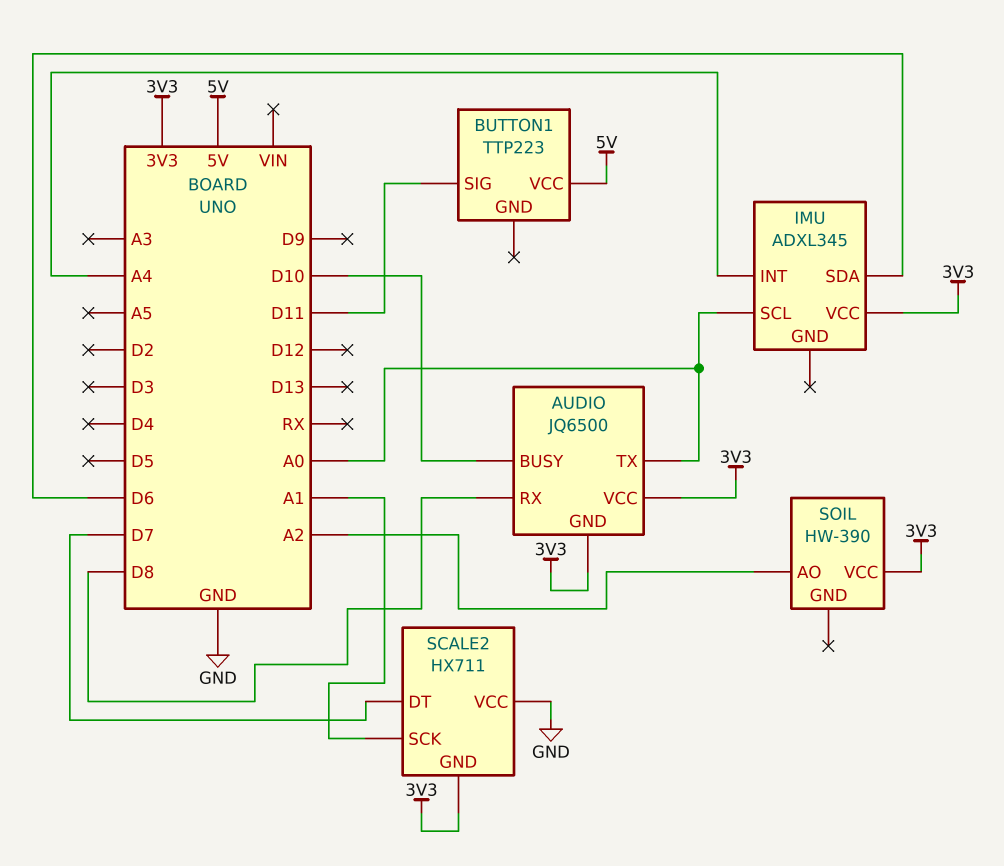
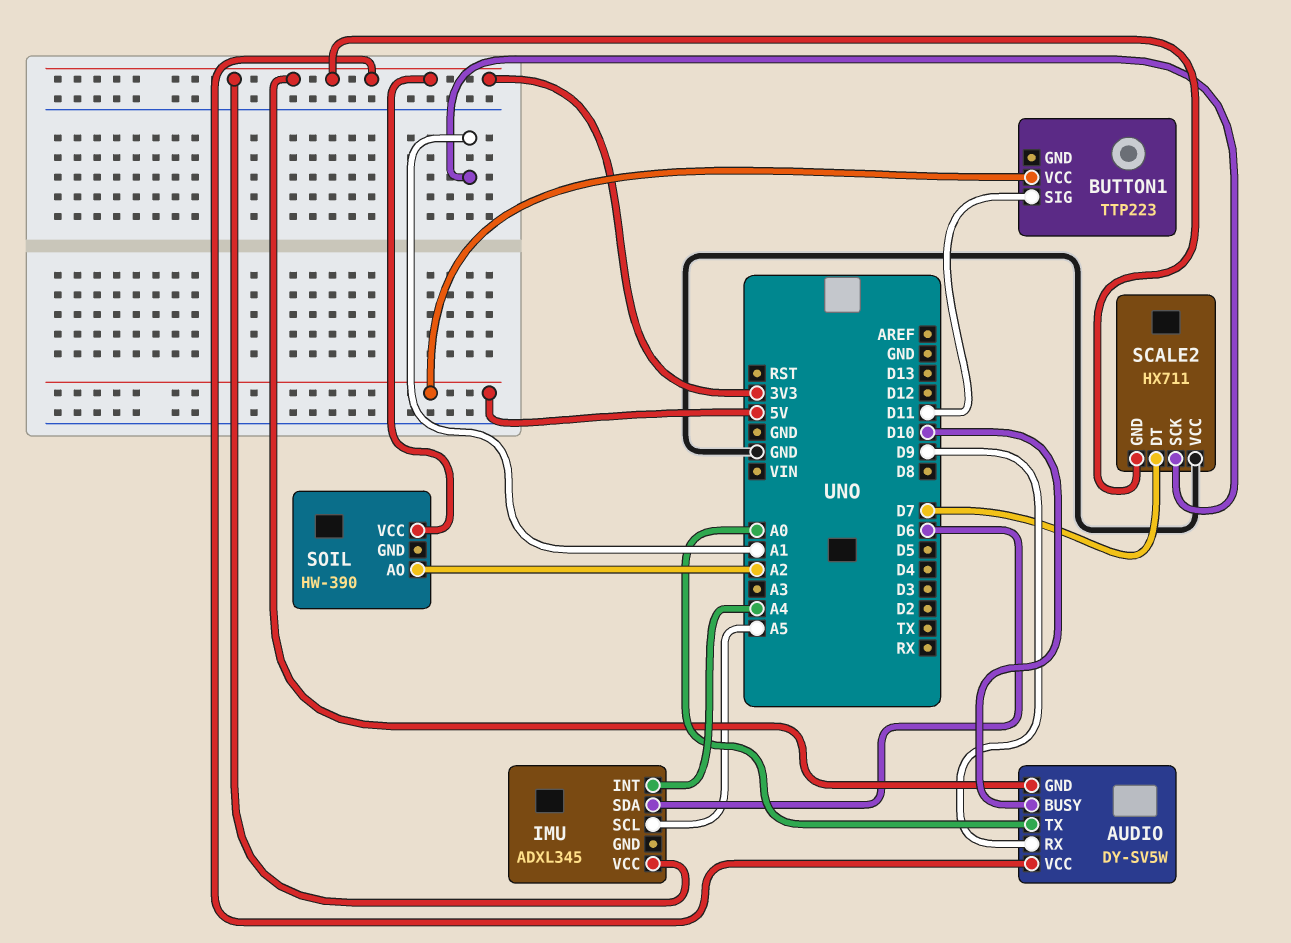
AUDIO: JQ6500 -> DY-SV5W
AUDIO pin RX: D8 -> D9
IMU pin SCL: A0 -> A5

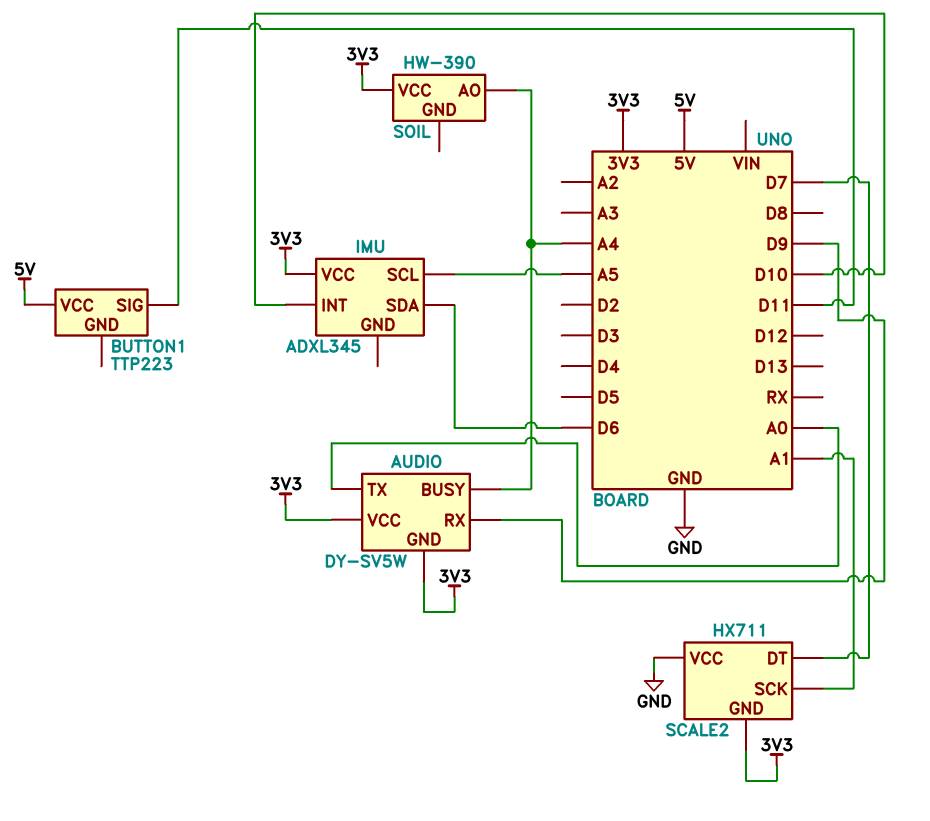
AUDIO pin BUSY: D10 -> A4
IMU pin INT: A4 -> D10
SOIL pin AO: A2 -> A4

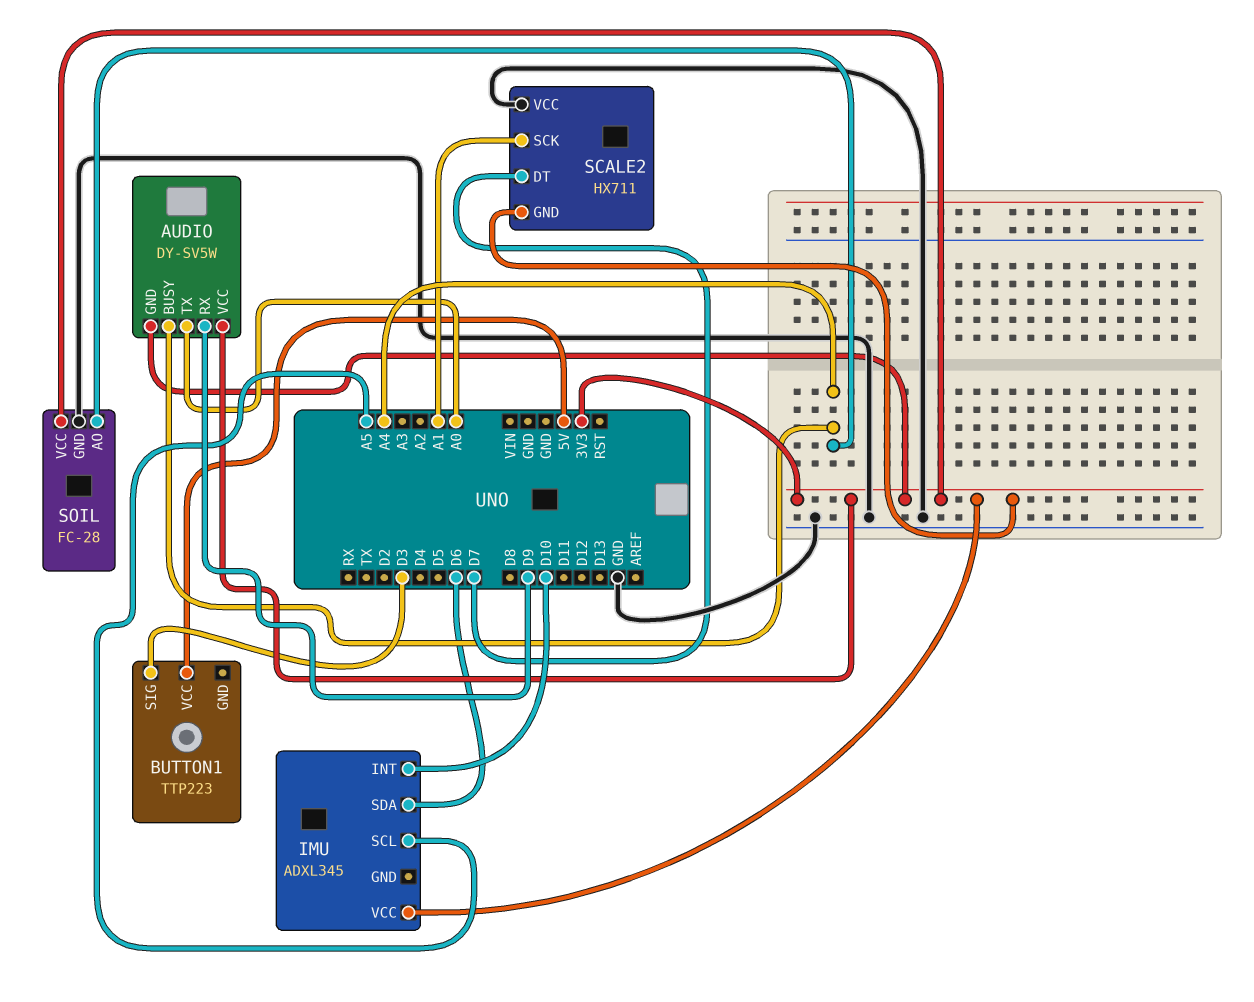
BUTTON1 pin SIG: D11 -> D3
SOIL: HW-390 -> FC-28
SOIL pin GND: none -> GND

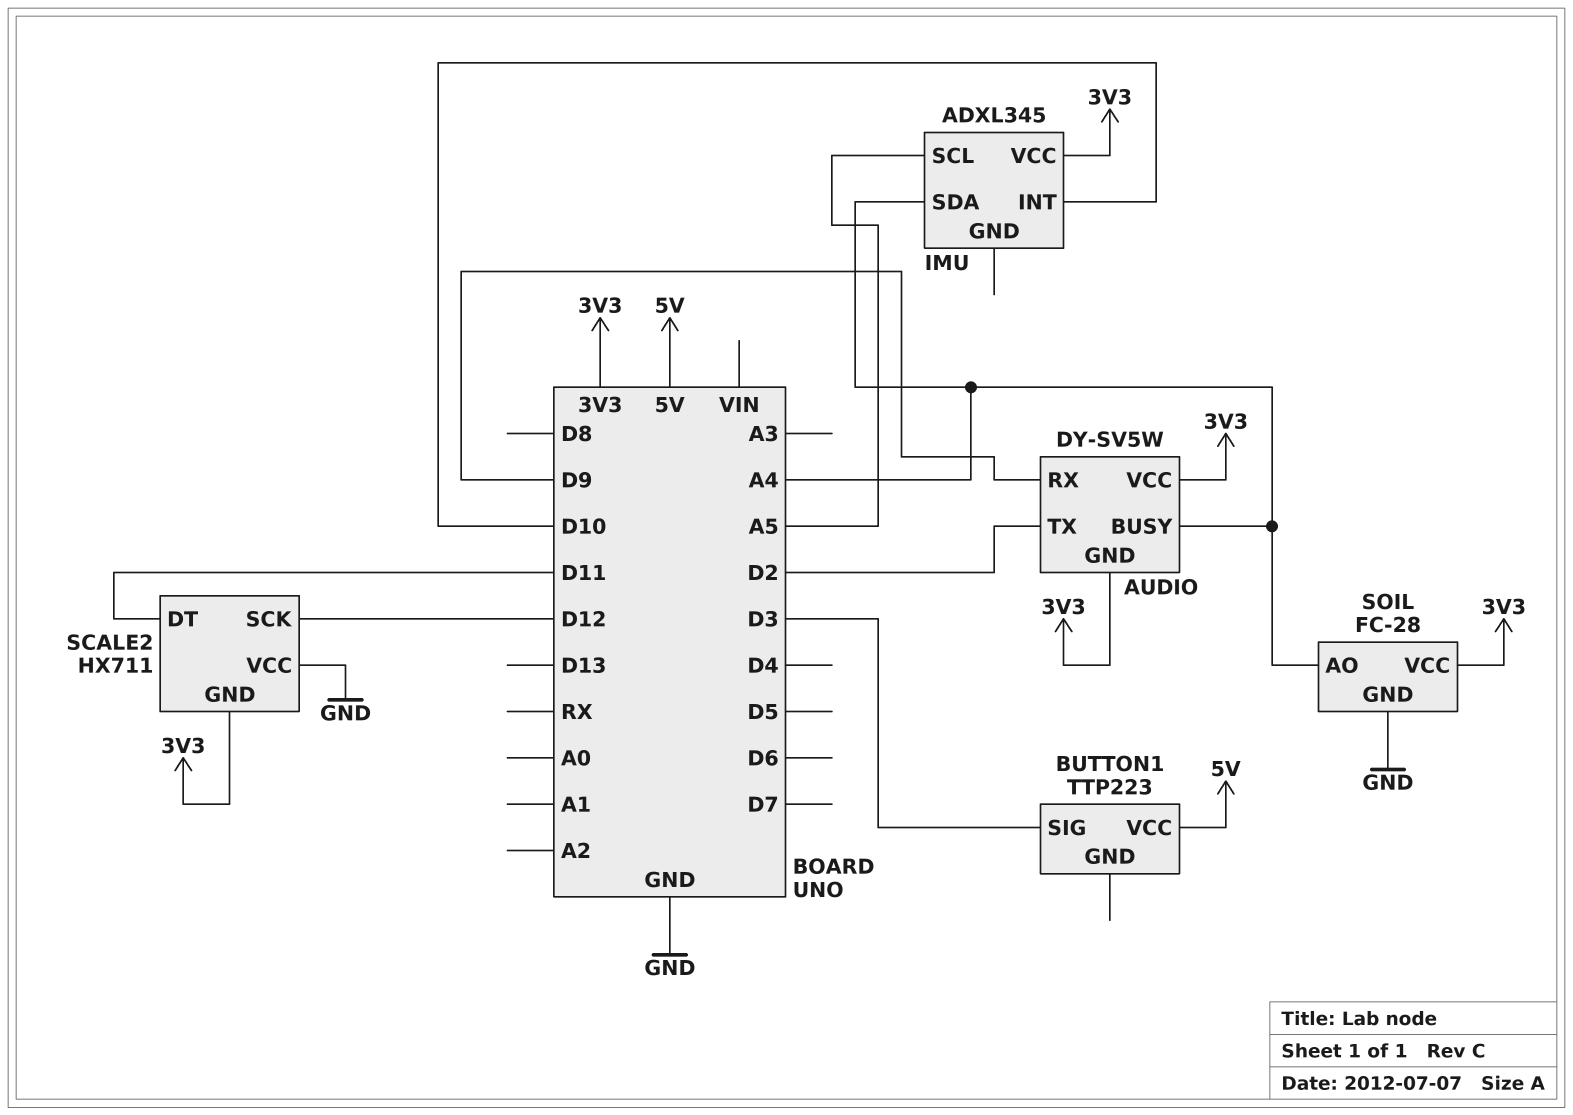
AUDIO pin TX: A0 -> D2
IMU pin SDA: D6 -> A4
SCALE2 pin DT: D7 -> D11
SCALE2 pin SCK: A1 -> D12

